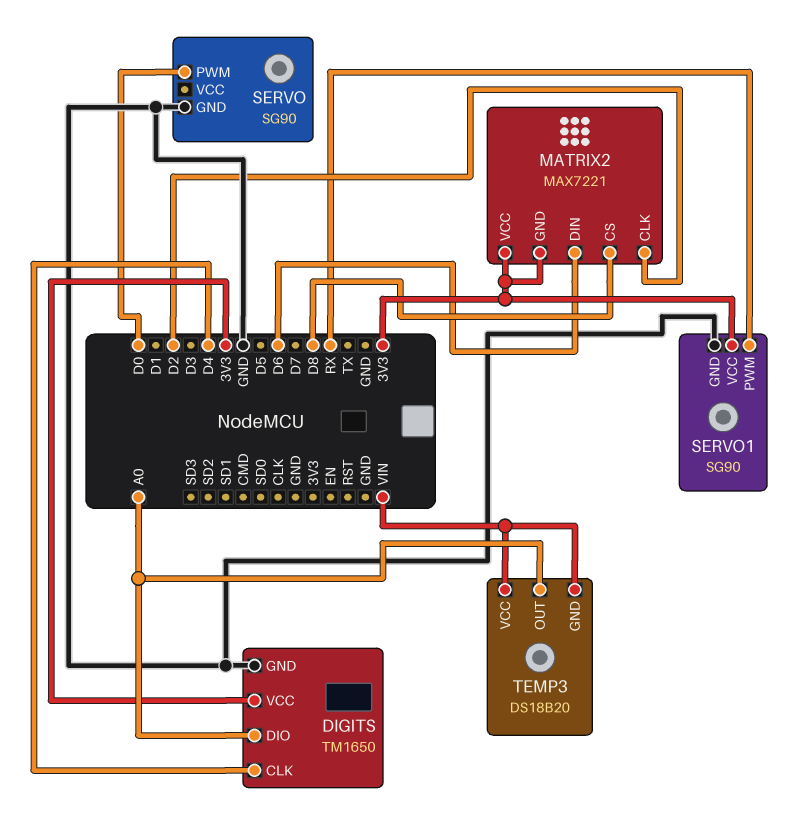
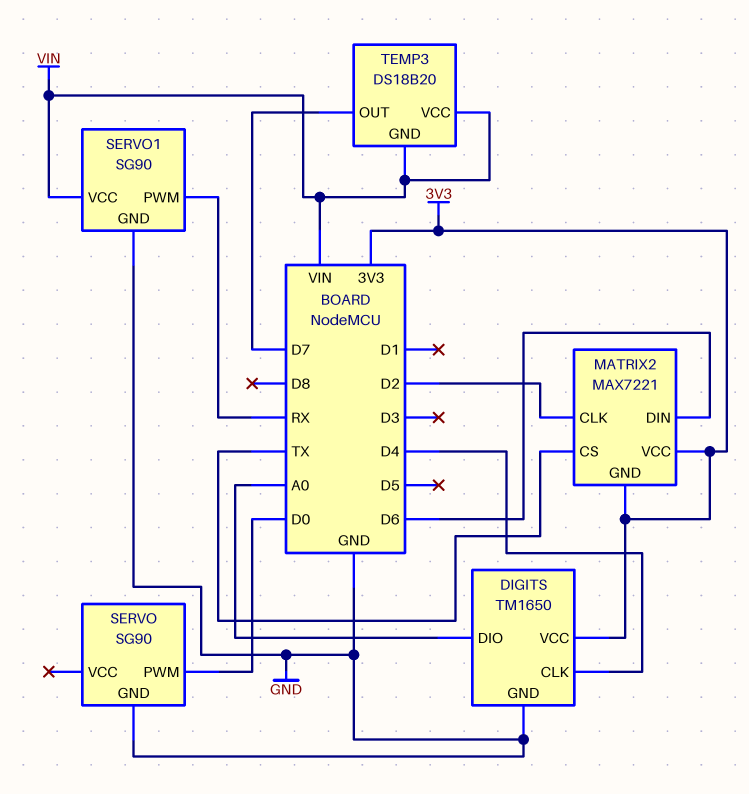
MATRIX2 pin CS: D8 -> TX
SERVO1 pin VCC: 3V3 -> VIN
TEMP3 pin OUT: A0 -> D7

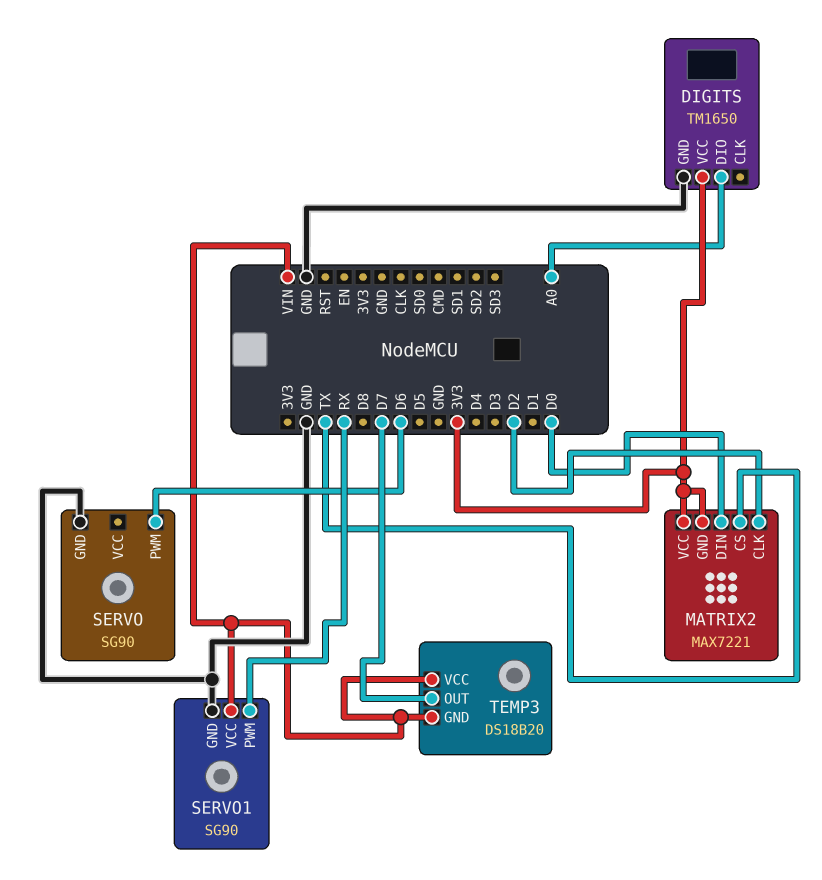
DIGITS pin CLK: D4 -> none
MATRIX2 pin DIN: D6 -> D0
SERVO pin PWM: D0 -> D6

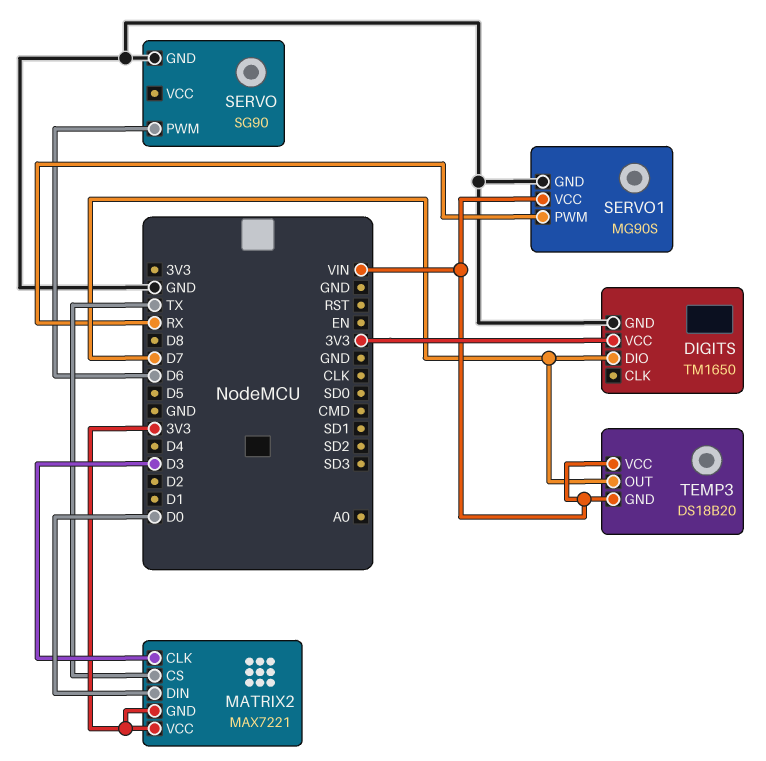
DIGITS pin DIO: A0 -> D7
MATRIX2 pin CLK: D2 -> D3
SERVO1: SG90 -> MG90S

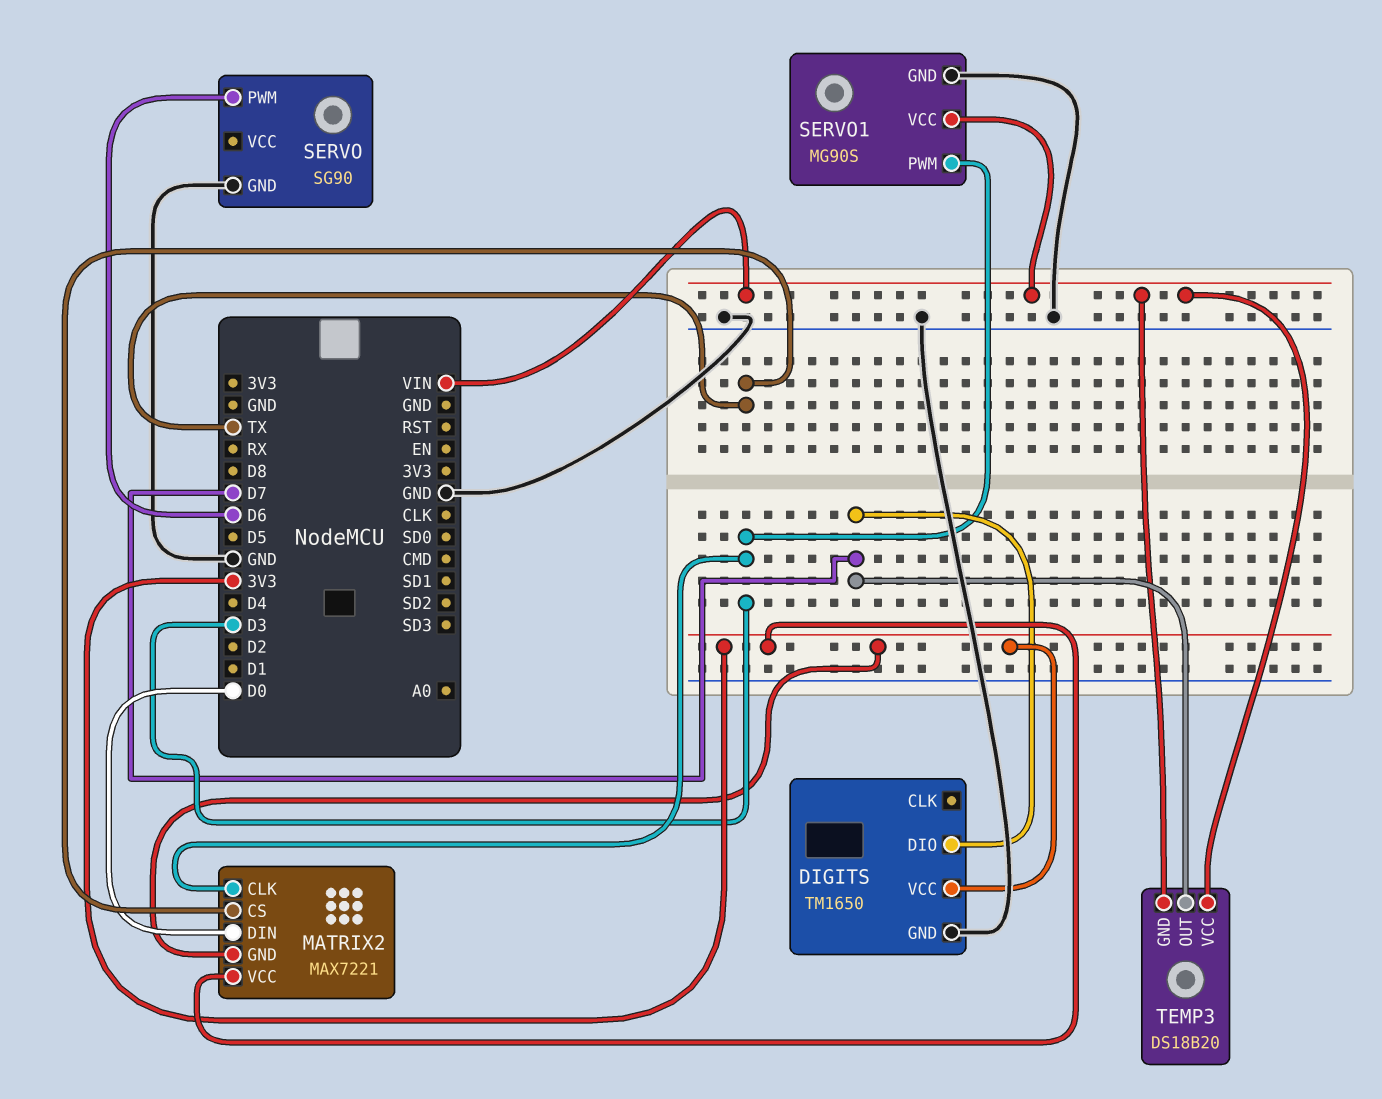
SERVO1 pin PWM: RX -> D3

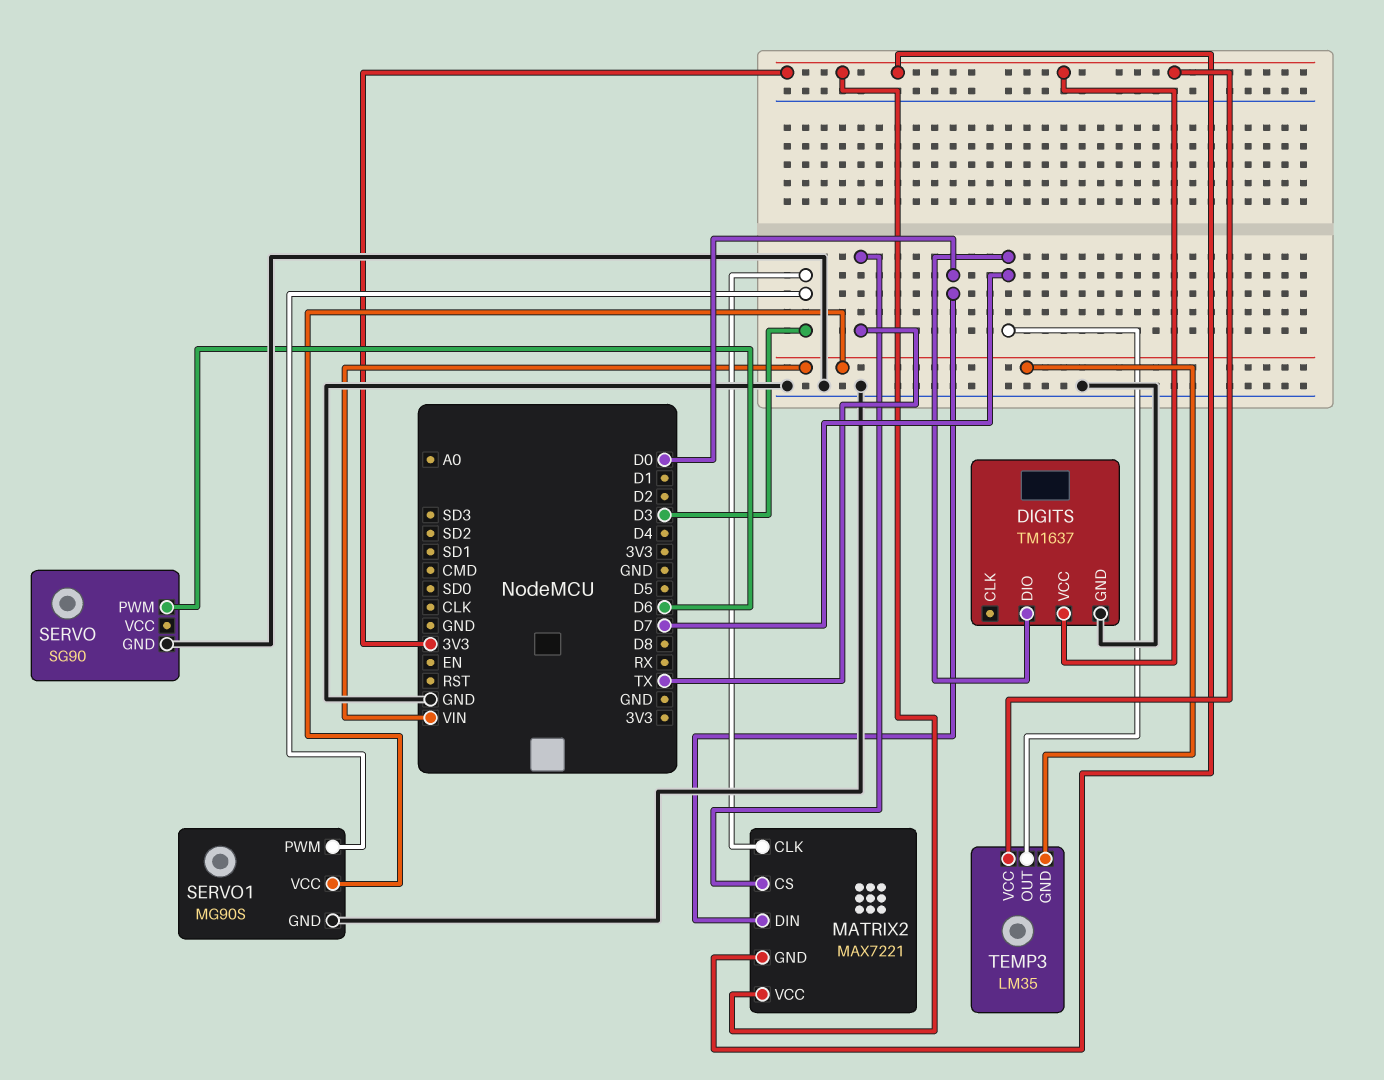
DIGITS: TM1650 -> TM1637
TEMP3: DS18B20 -> LM35
TEMP3 pin VCC: VIN -> 3V3

